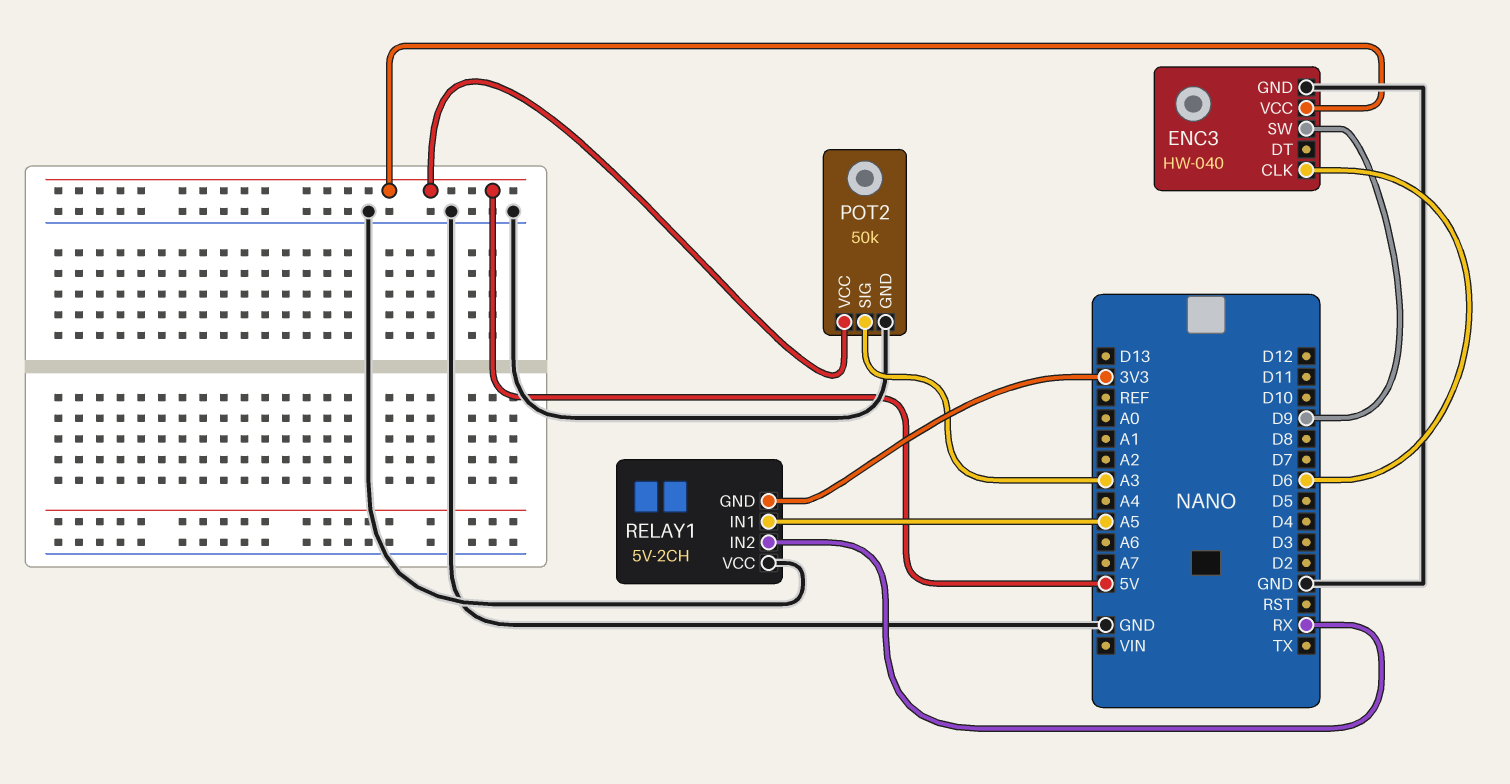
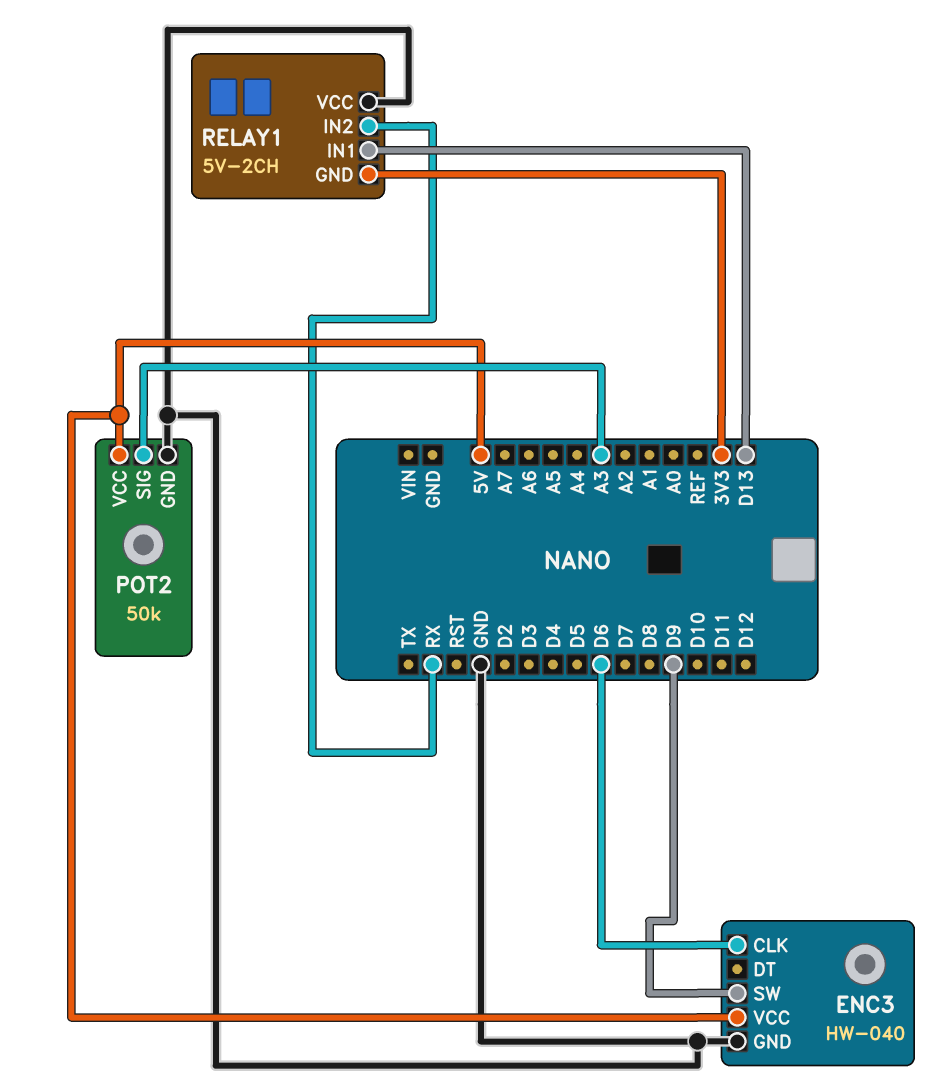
RELAY1 pin IN1: A5 -> D13

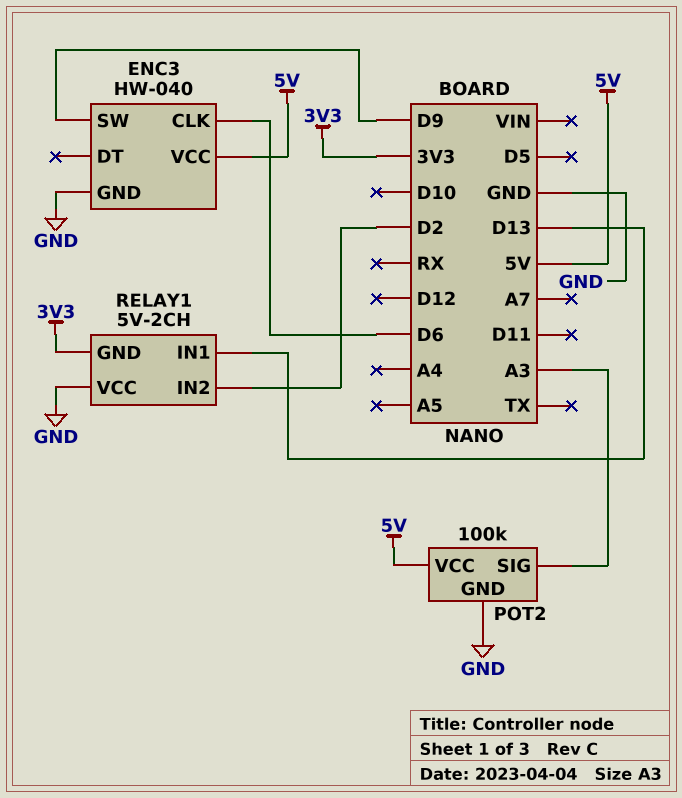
POT2: 50k -> 100k
RELAY1 pin IN2: RX -> D2

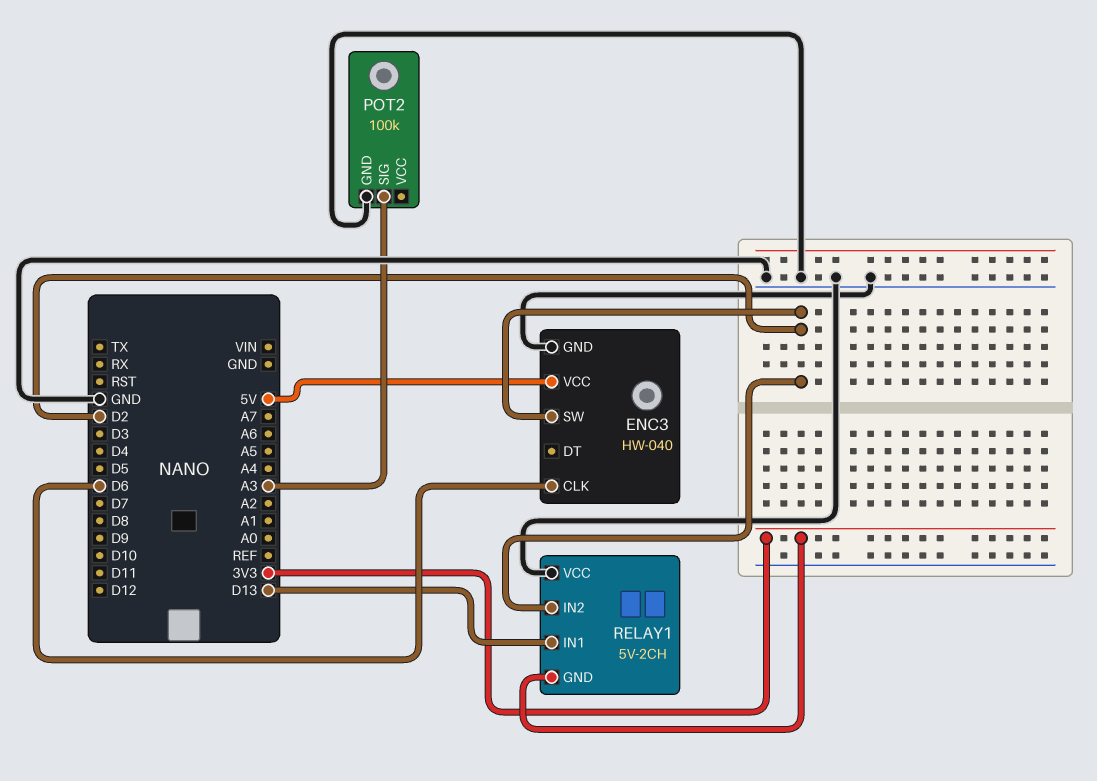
ENC3 pin SW: D9 -> D2
POT2 pin VCC: 5V -> none

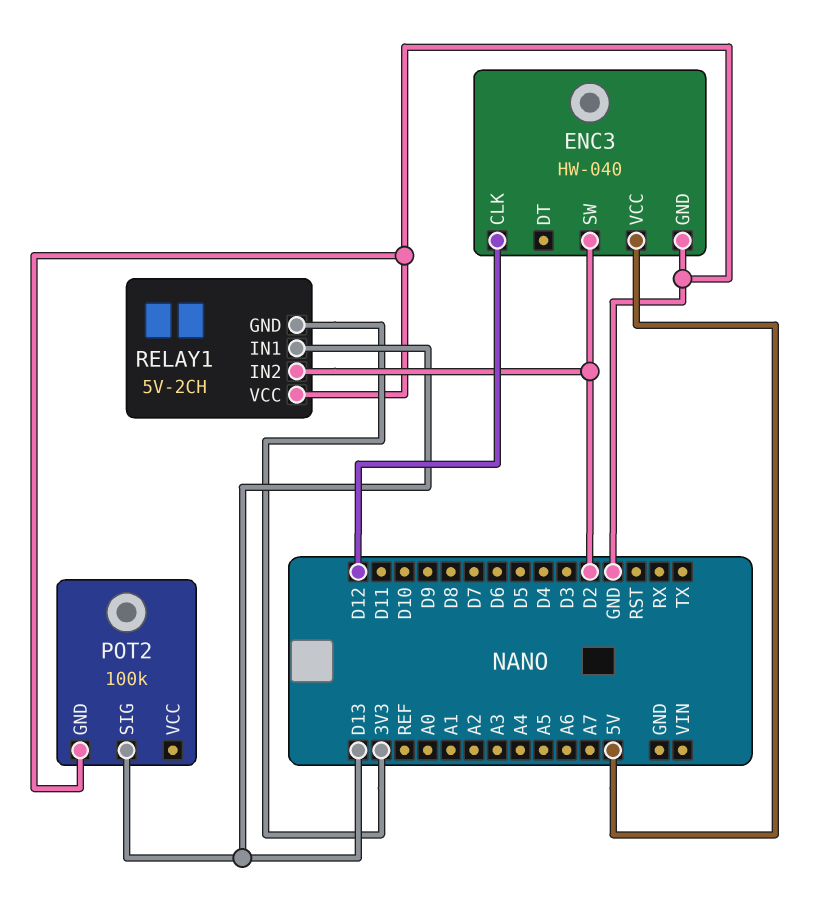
ENC3 pin CLK: D6 -> D12
POT2 pin SIG: A3 -> D13

